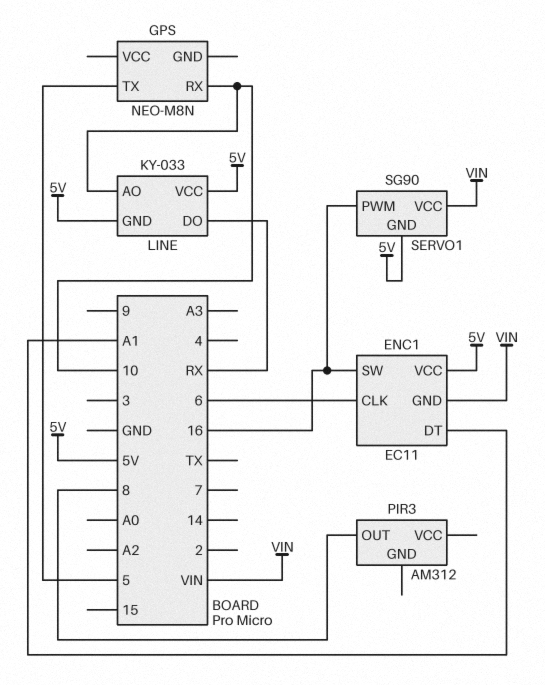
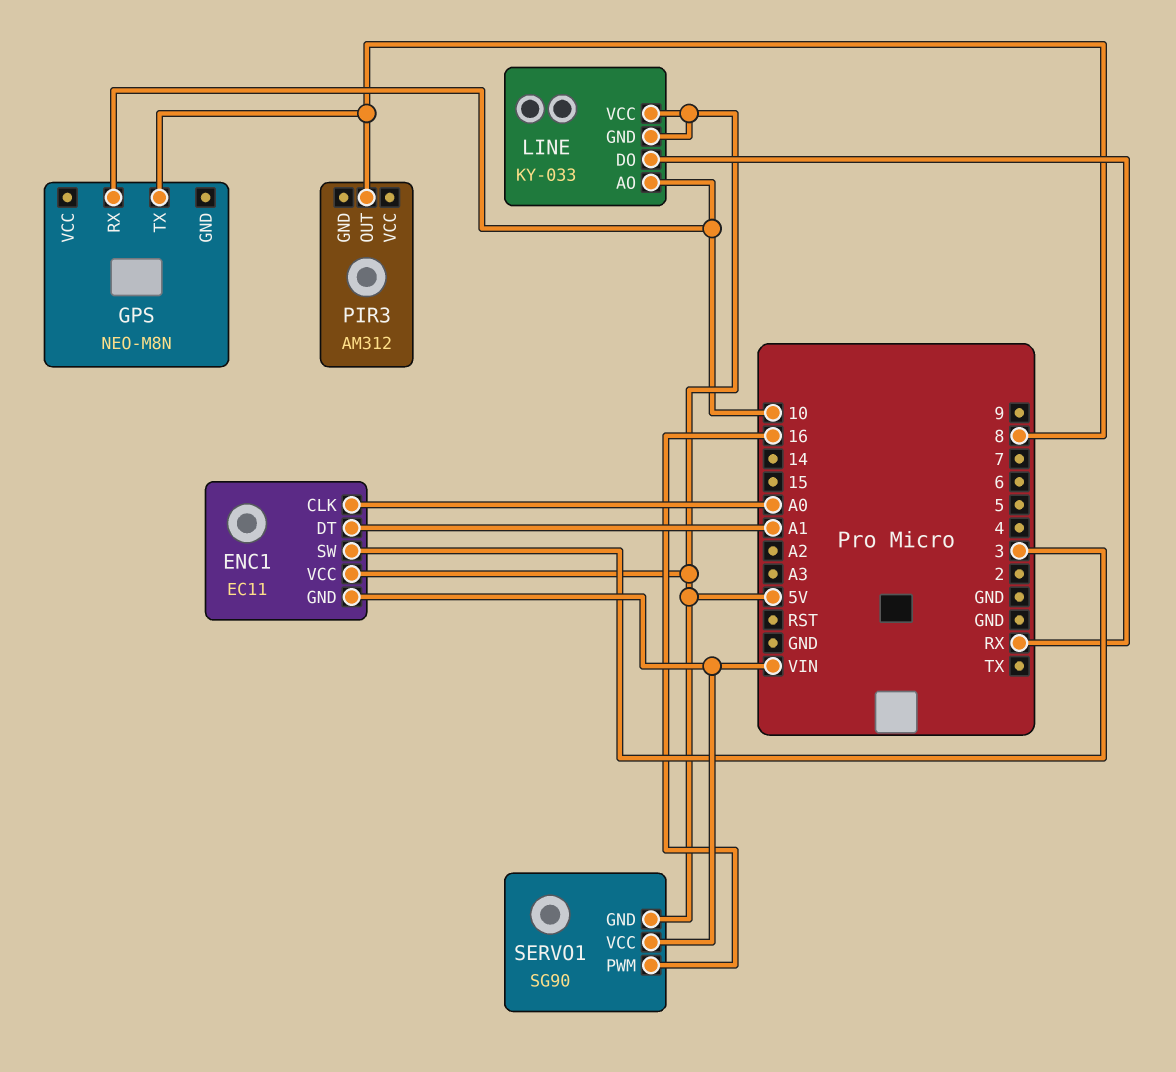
ENC1 pin CLK: 6 -> A0
ENC1 pin SW: 16 -> 3
GPS pin TX: 5 -> 8

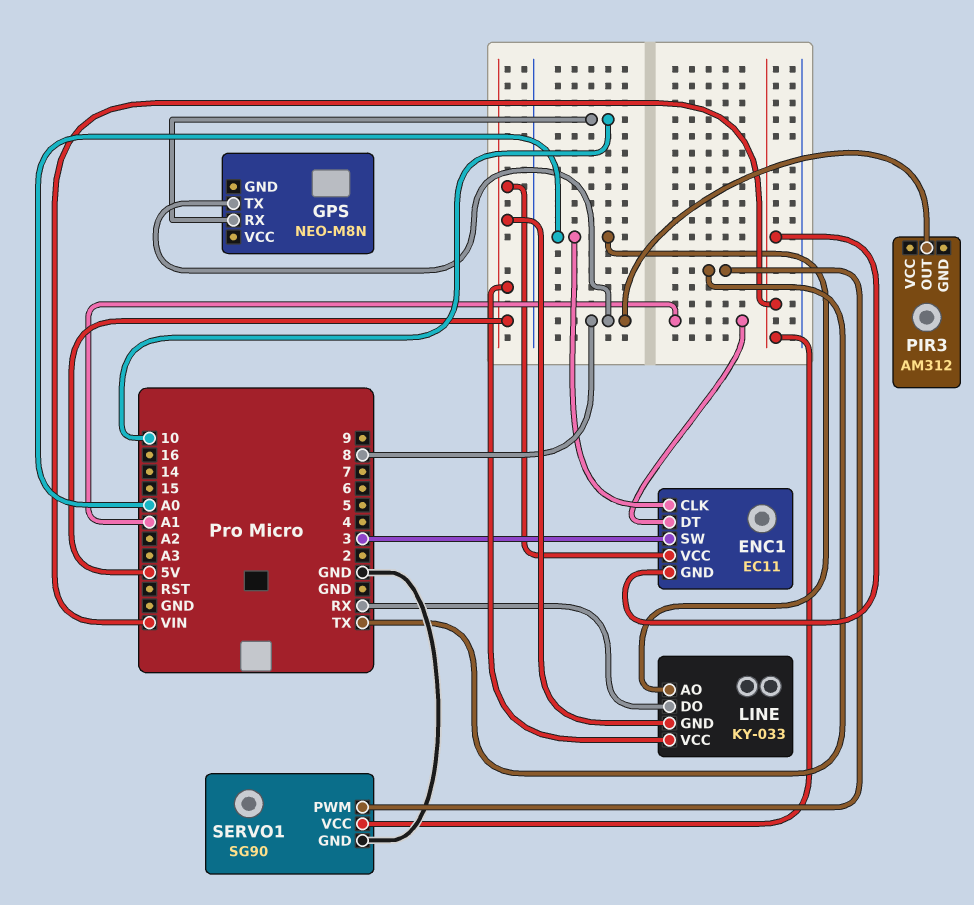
LINE pin AO: 10 -> A0
SERVO1 pin GND: 5V -> GND
SERVO1 pin PWM: 16 -> TX

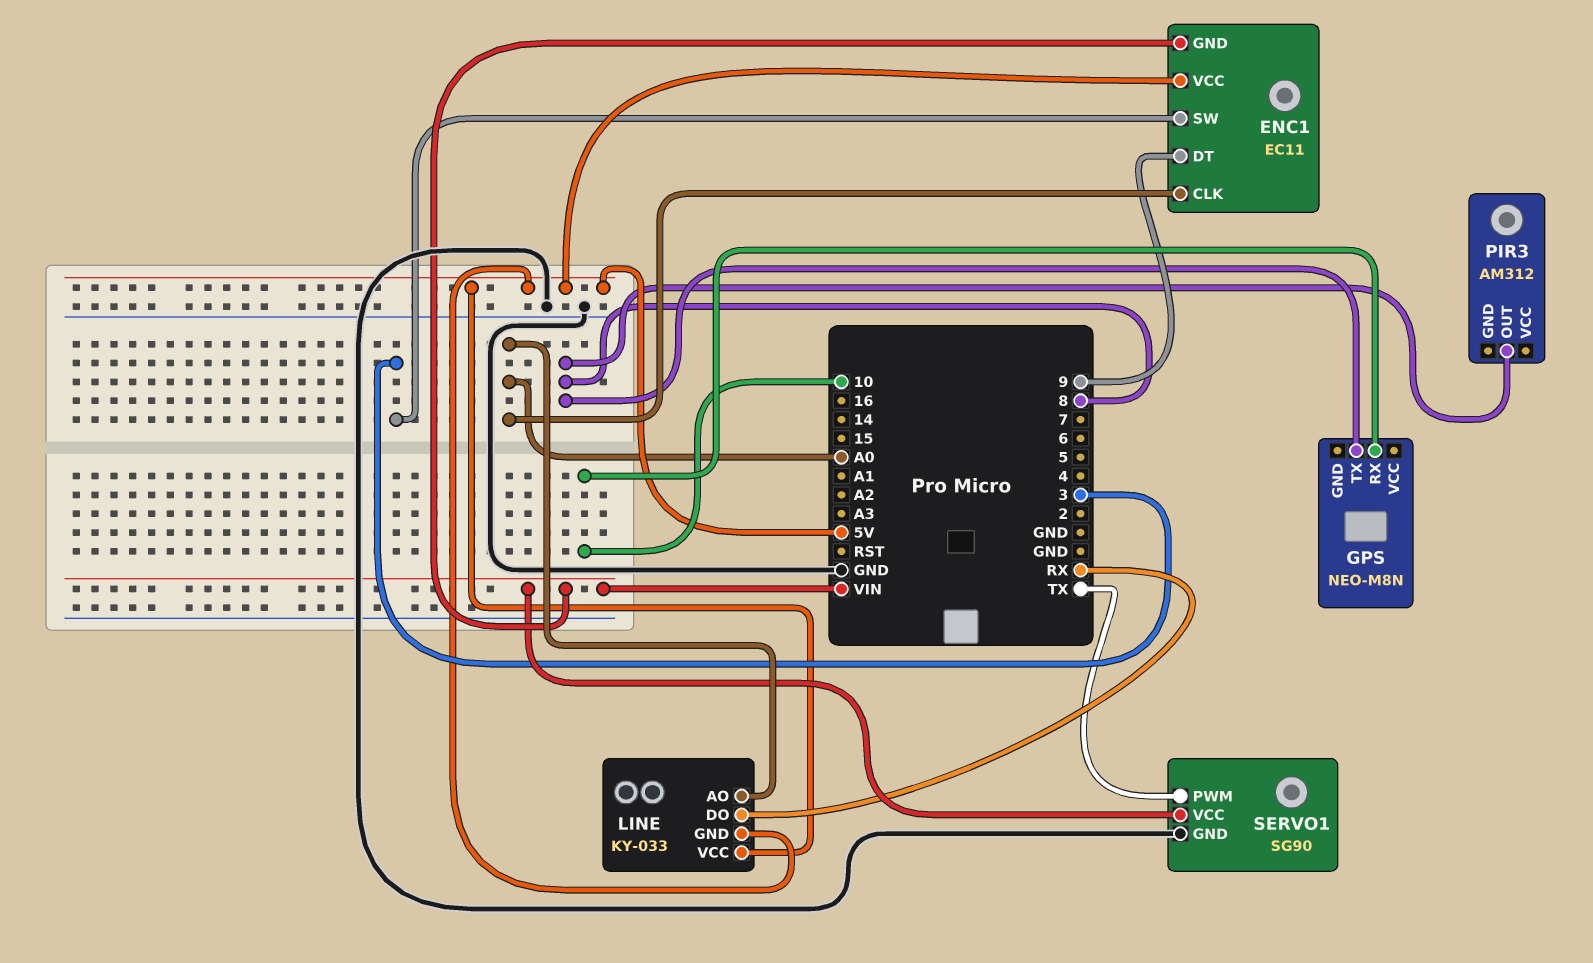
ENC1 pin DT: A1 -> 9

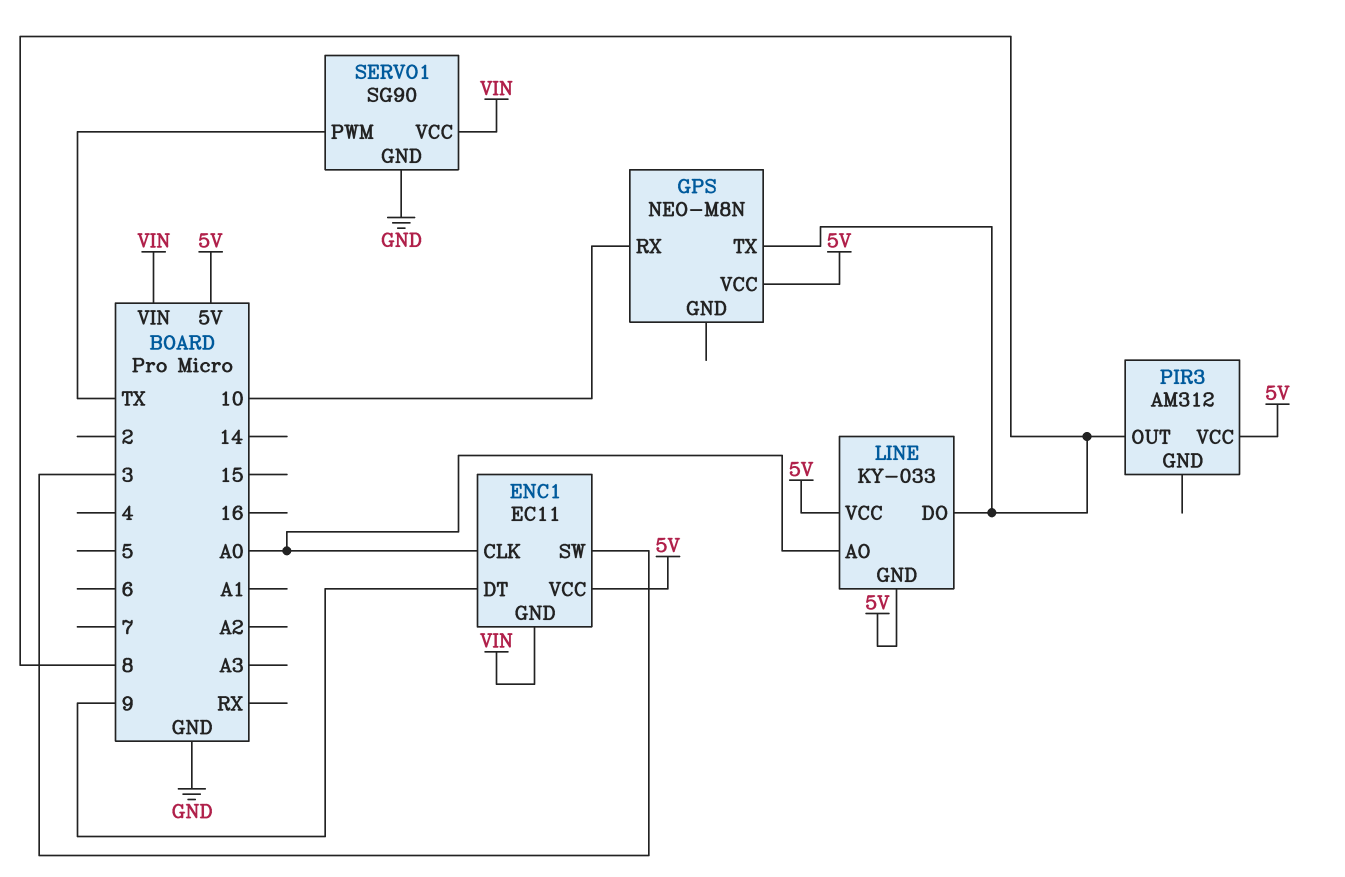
GPS pin VCC: none -> 5V
LINE pin DO: RX -> 8
PIR3 pin VCC: none -> 5V

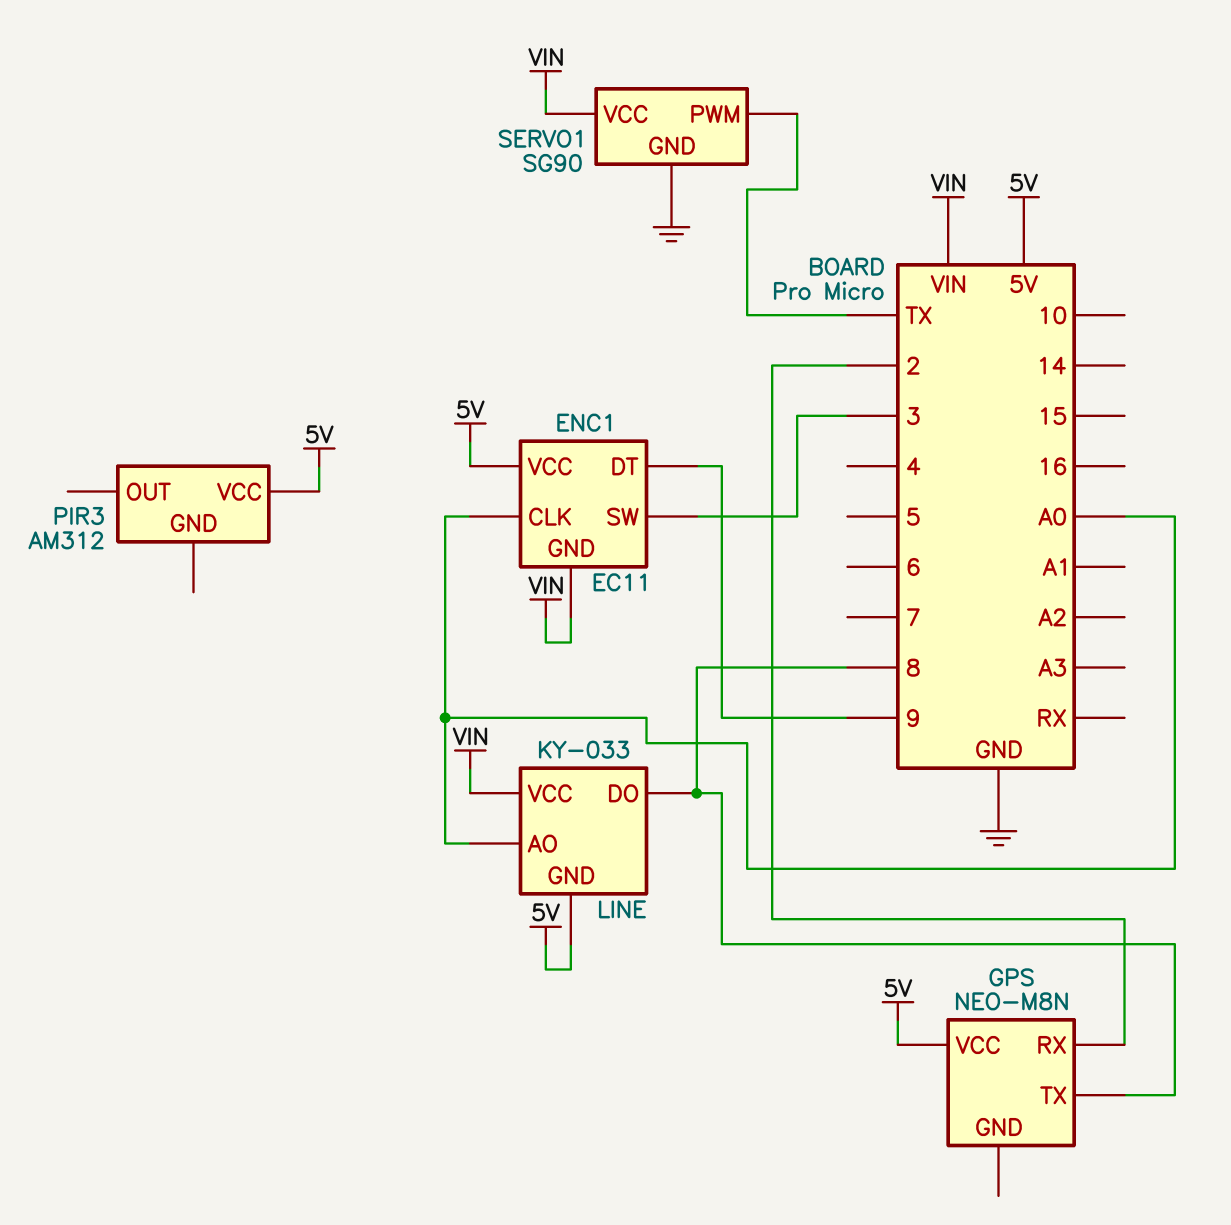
GPS pin RX: 10 -> 2
LINE pin VCC: 5V -> VIN
PIR3 pin OUT: 8 -> none

